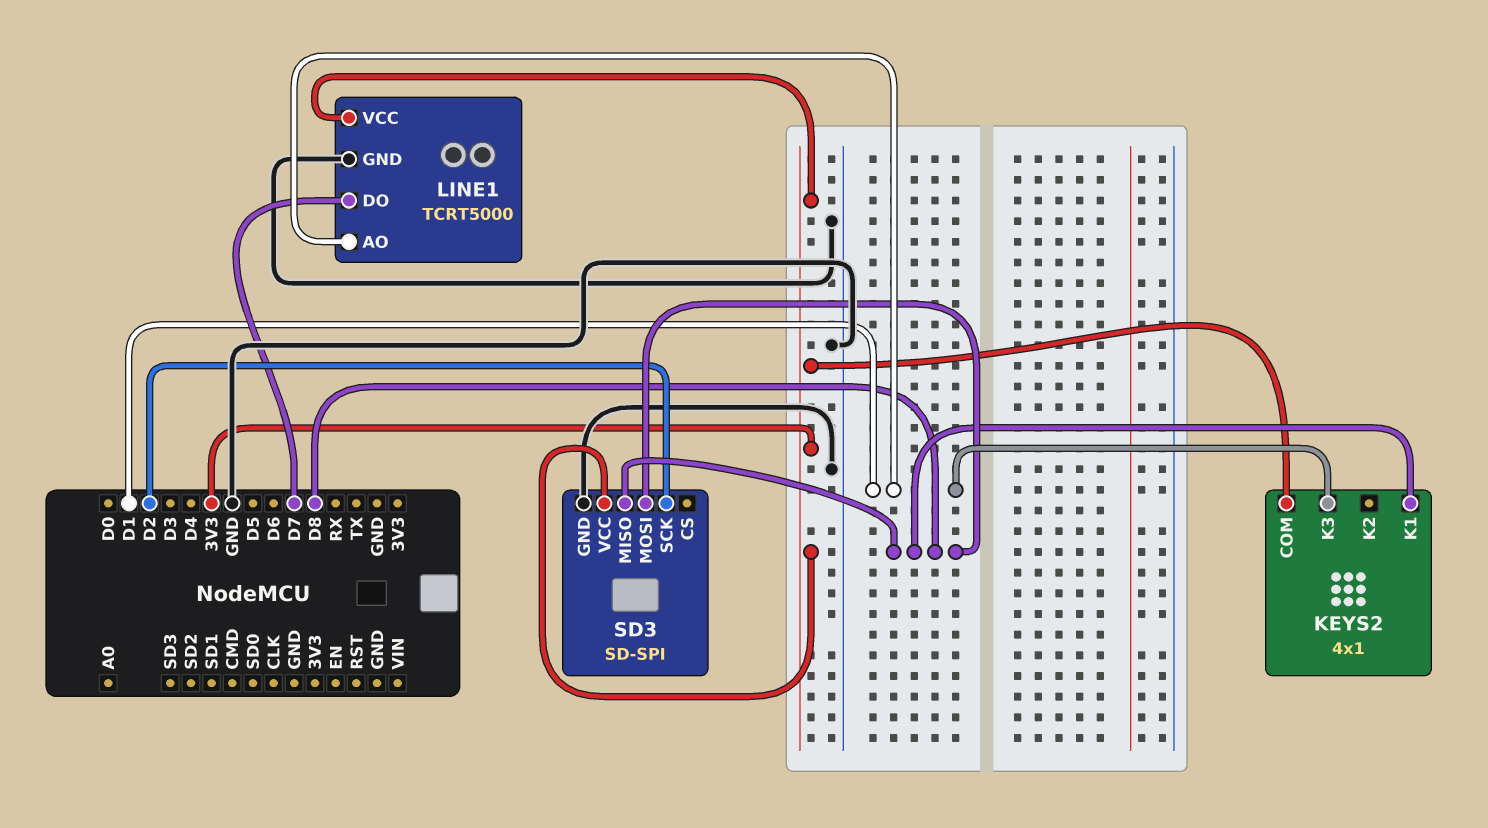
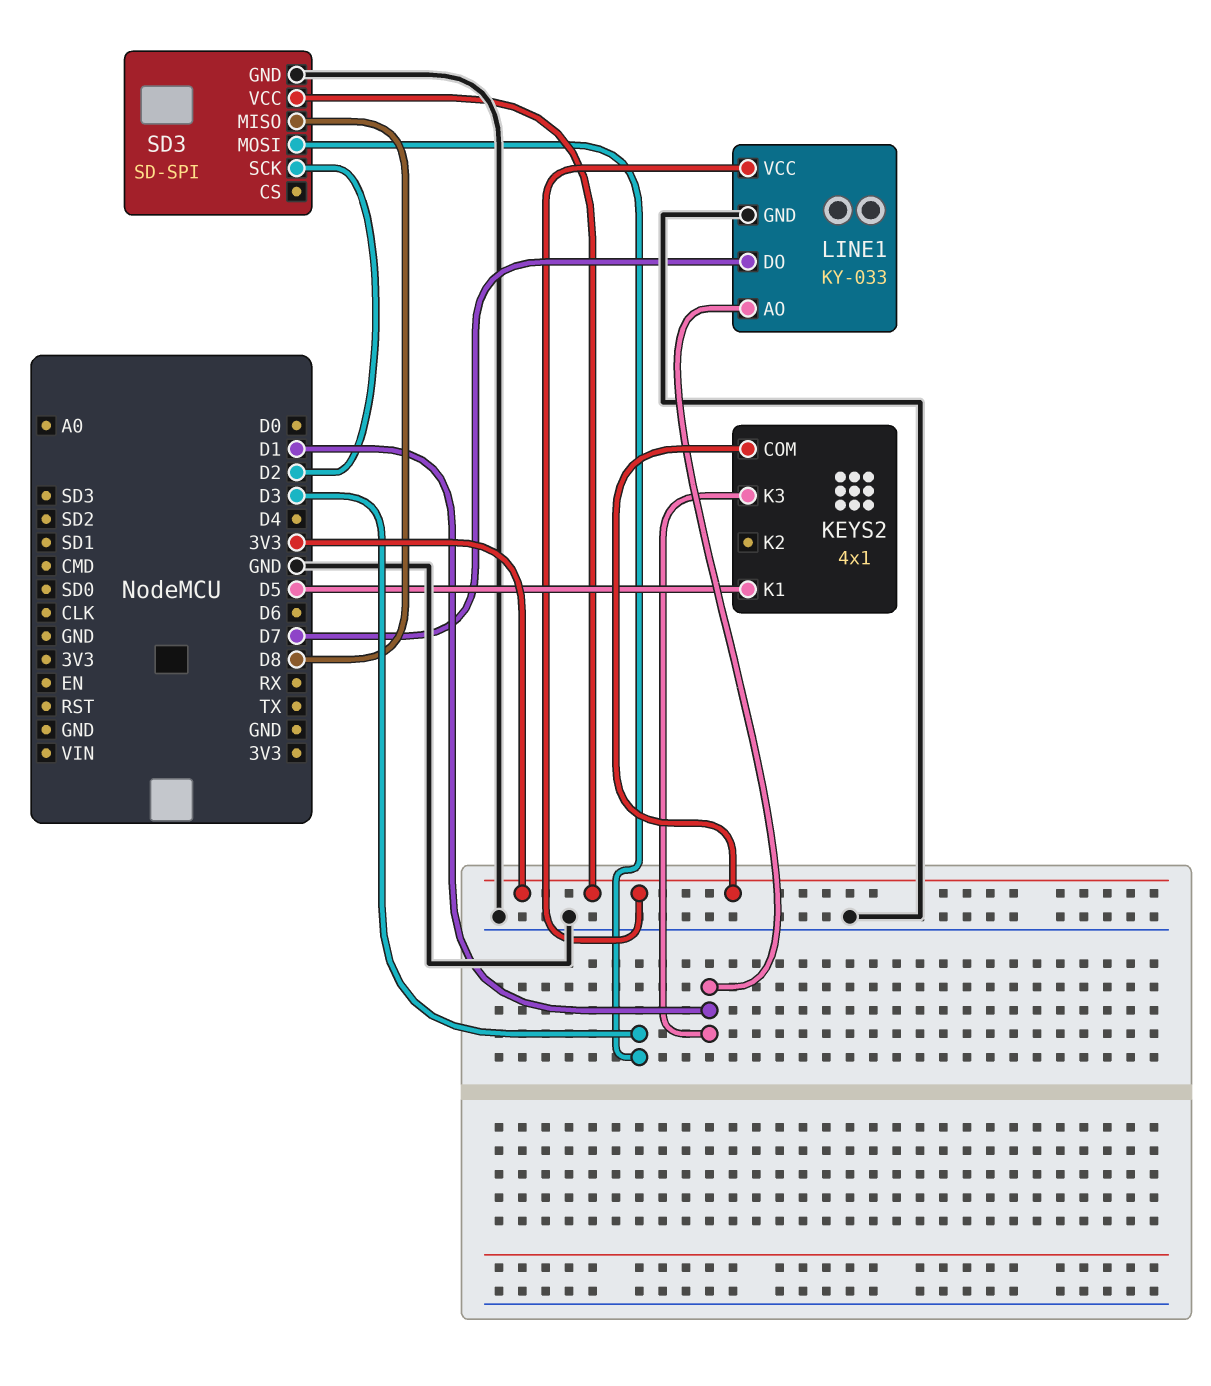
KEYS2 pin K1: D8 -> D5
LINE1: TCRT5000 -> KY-033
SD3 pin MOSI: D8 -> D3

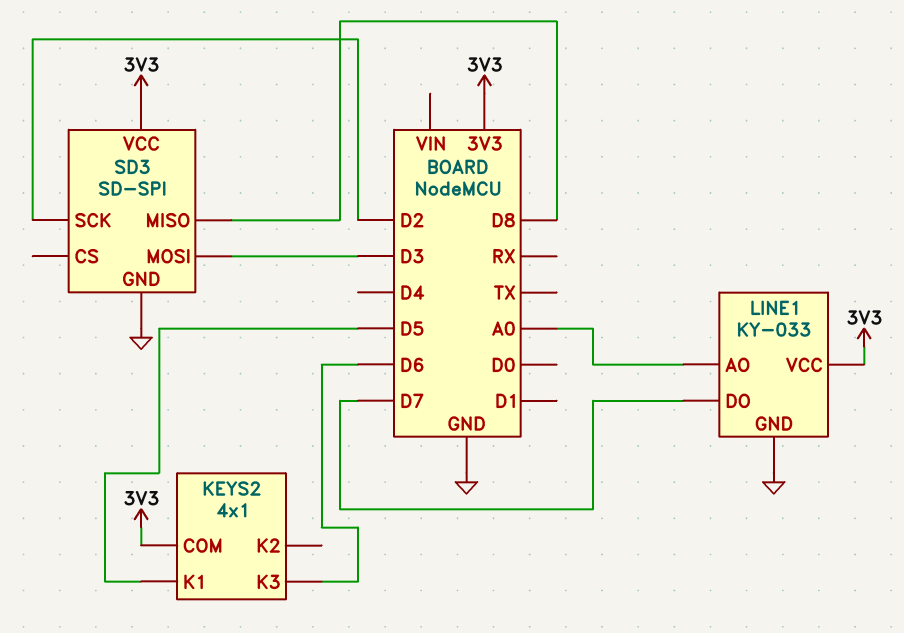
KEYS2 pin K3: D1 -> D6
LINE1 pin AO: D1 -> A0

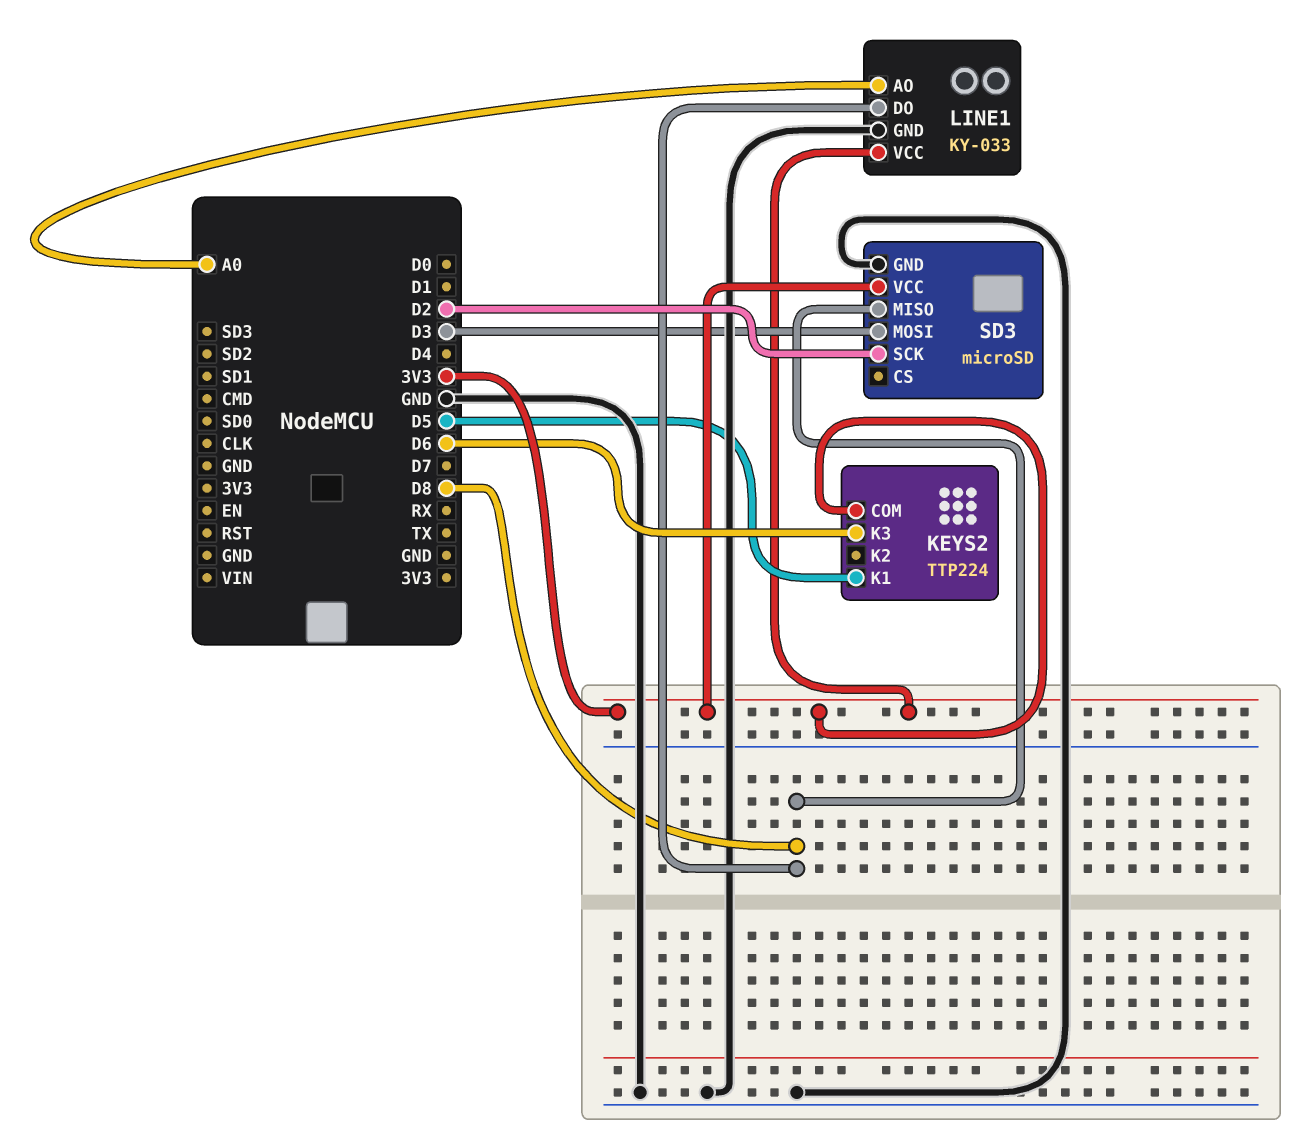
KEYS2: 4x1 -> TTP224
LINE1 pin DO: D7 -> D8
SD3: SD-SPI -> microSD

